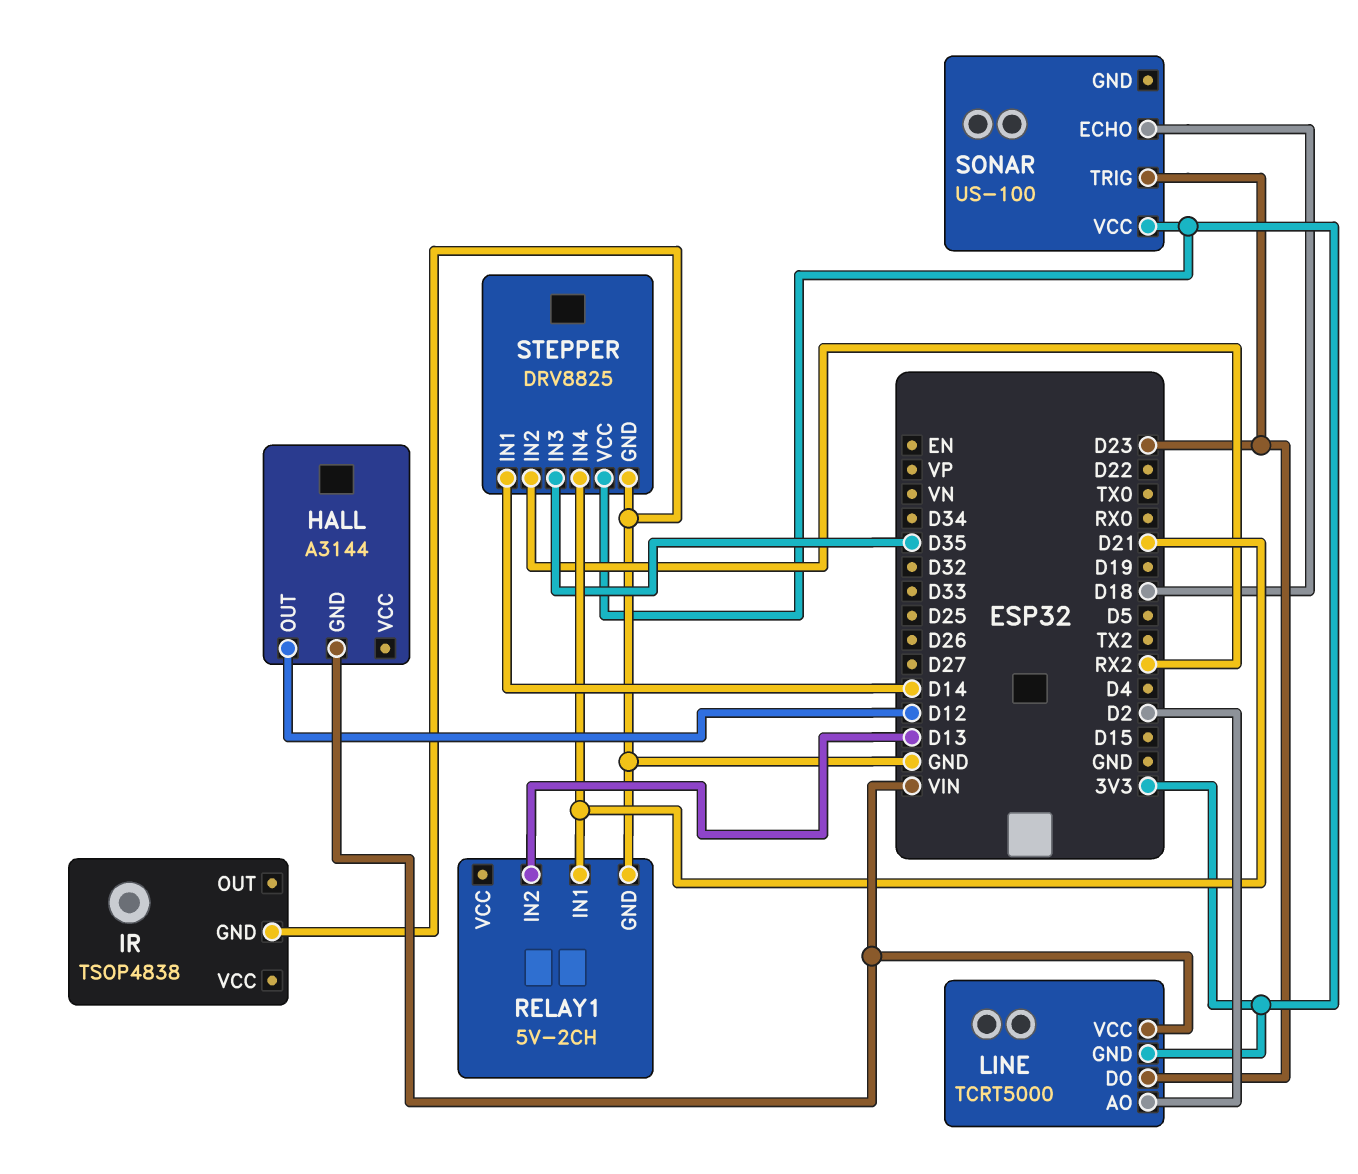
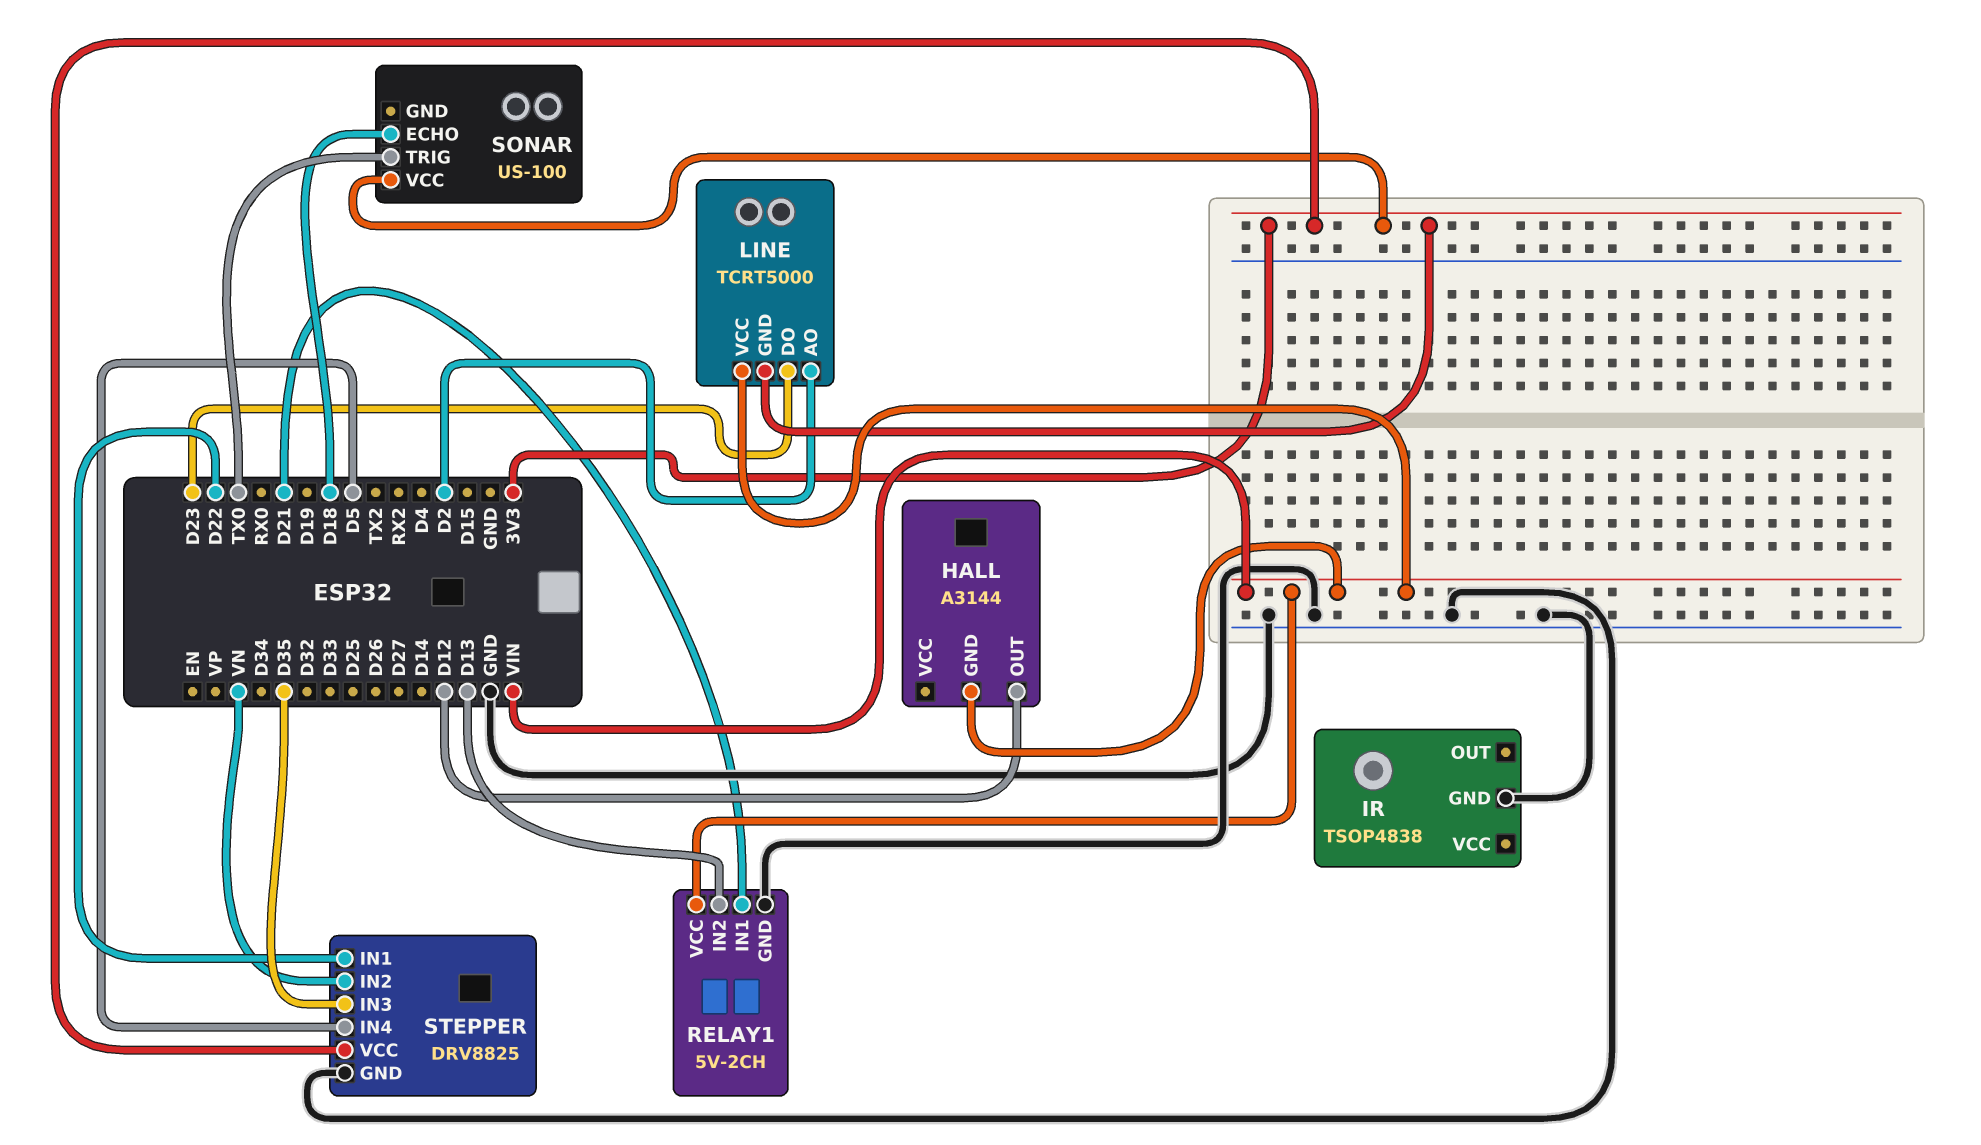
RELAY1 pin VCC: none -> VIN
SONAR pin TRIG: D23 -> TX0
STEPPER pin IN1: D14 -> D22
STEPPER pin IN2: RX2 -> VN
STEPPER pin IN4: D21 -> D5

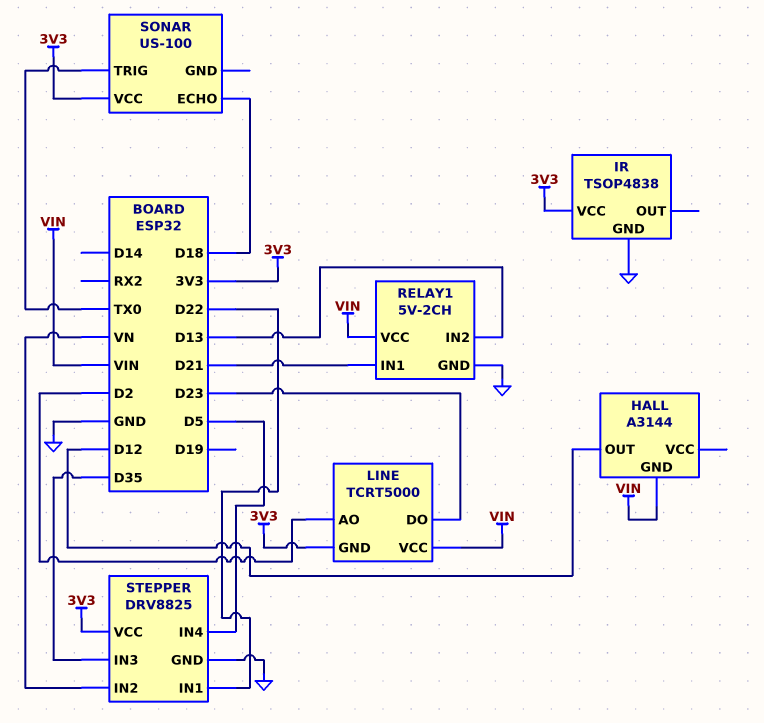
IR pin VCC: none -> 3V3

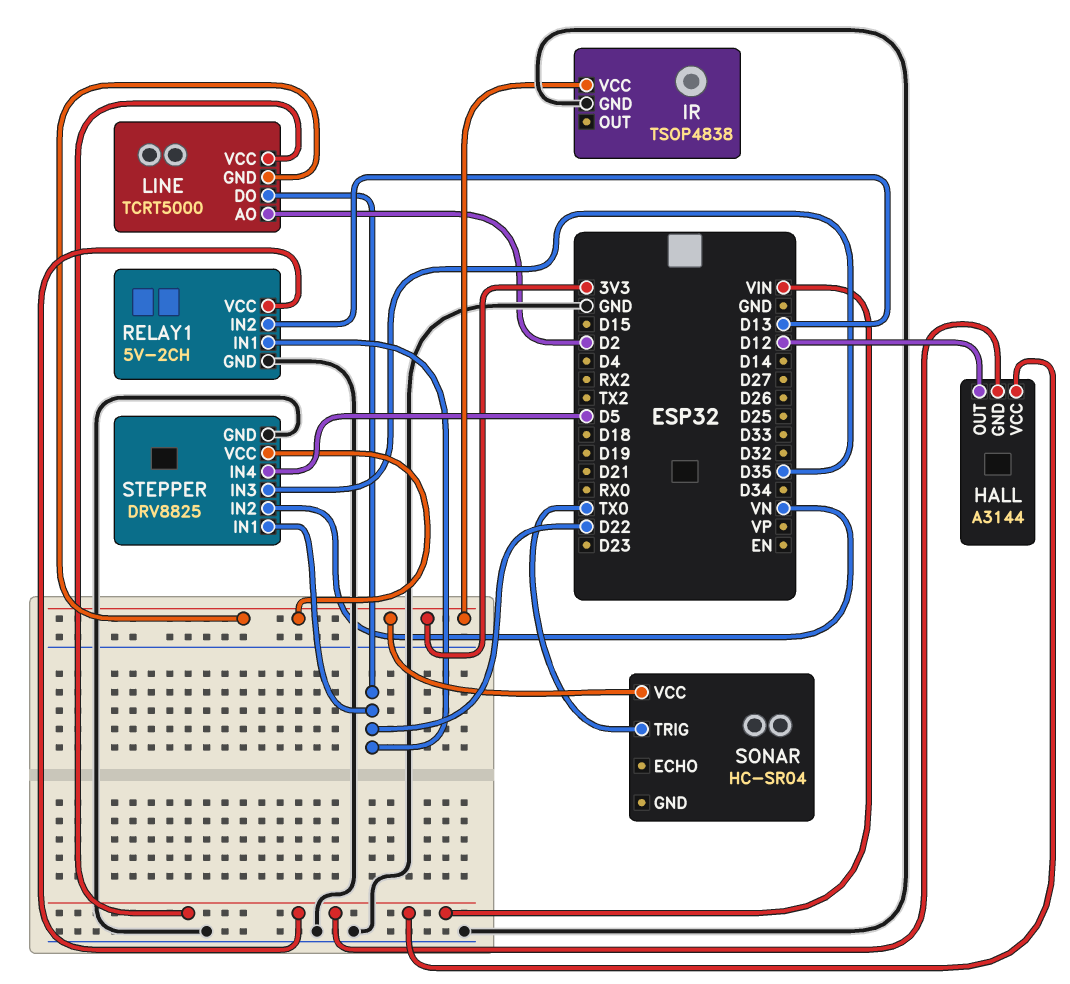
HALL pin VCC: none -> VIN
LINE pin DO: D23 -> D22
RELAY1 pin IN1: D21 -> D22
SONAR: US-100 -> HC-SR04
SONAR pin ECHO: D18 -> none

